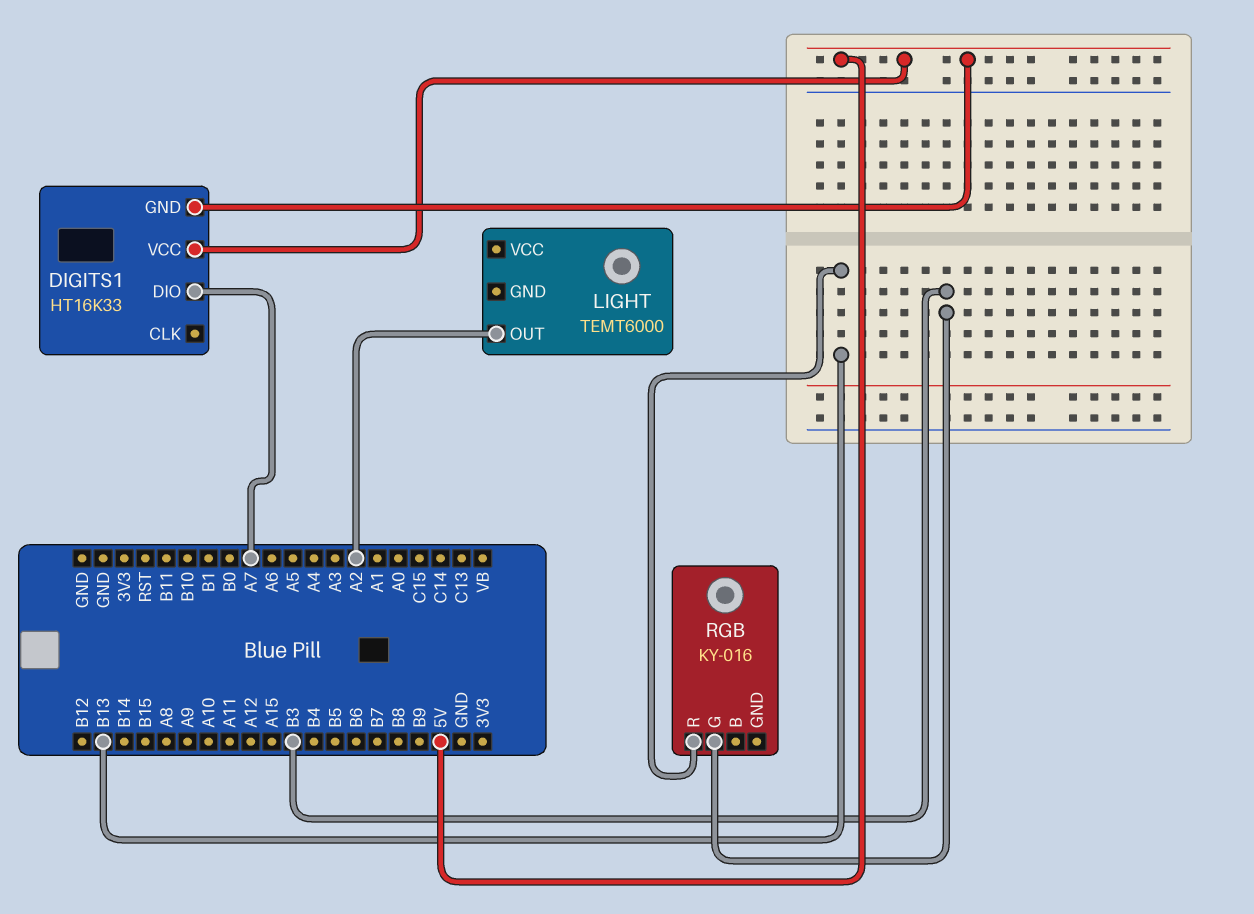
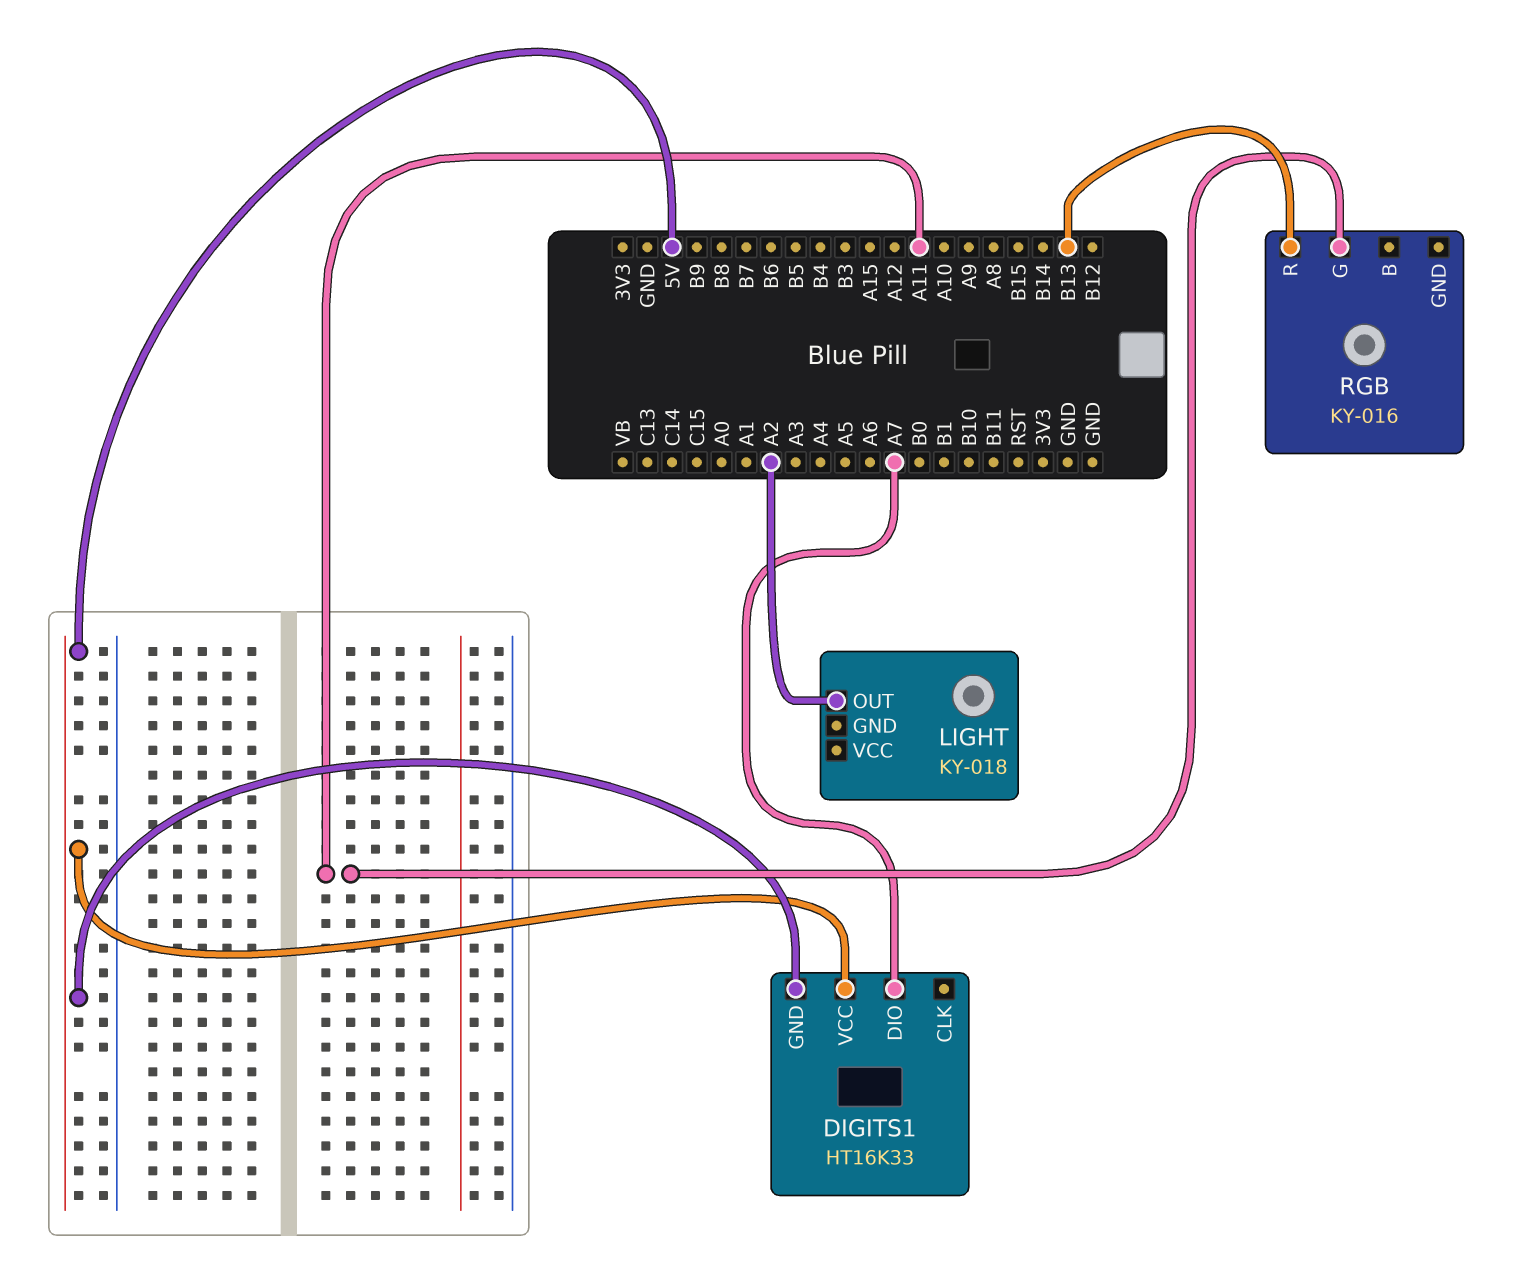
LIGHT: TEMT6000 -> KY-018
RGB pin G: B3 -> A11

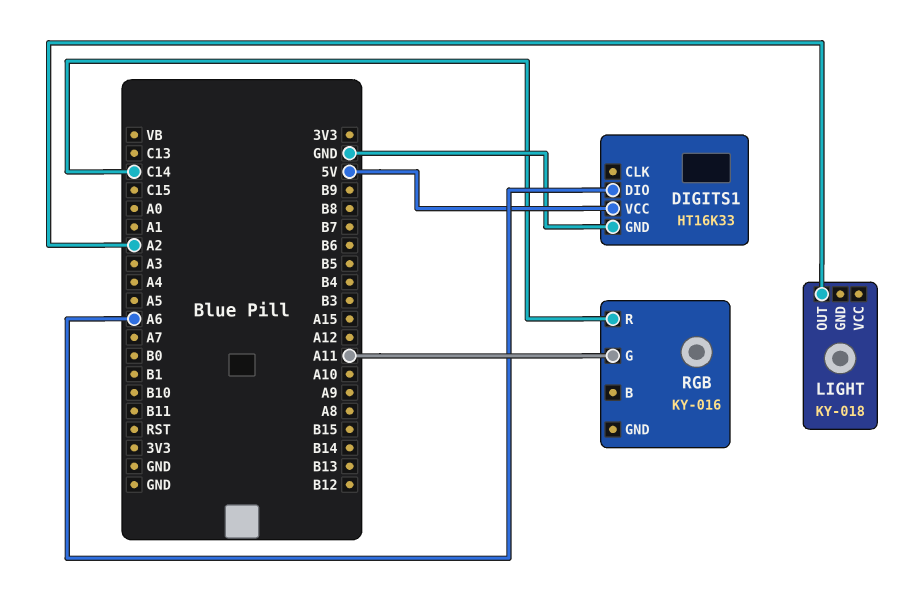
DIGITS1 pin DIO: A7 -> A6
DIGITS1 pin GND: 5V -> GND
RGB pin R: B13 -> C14

